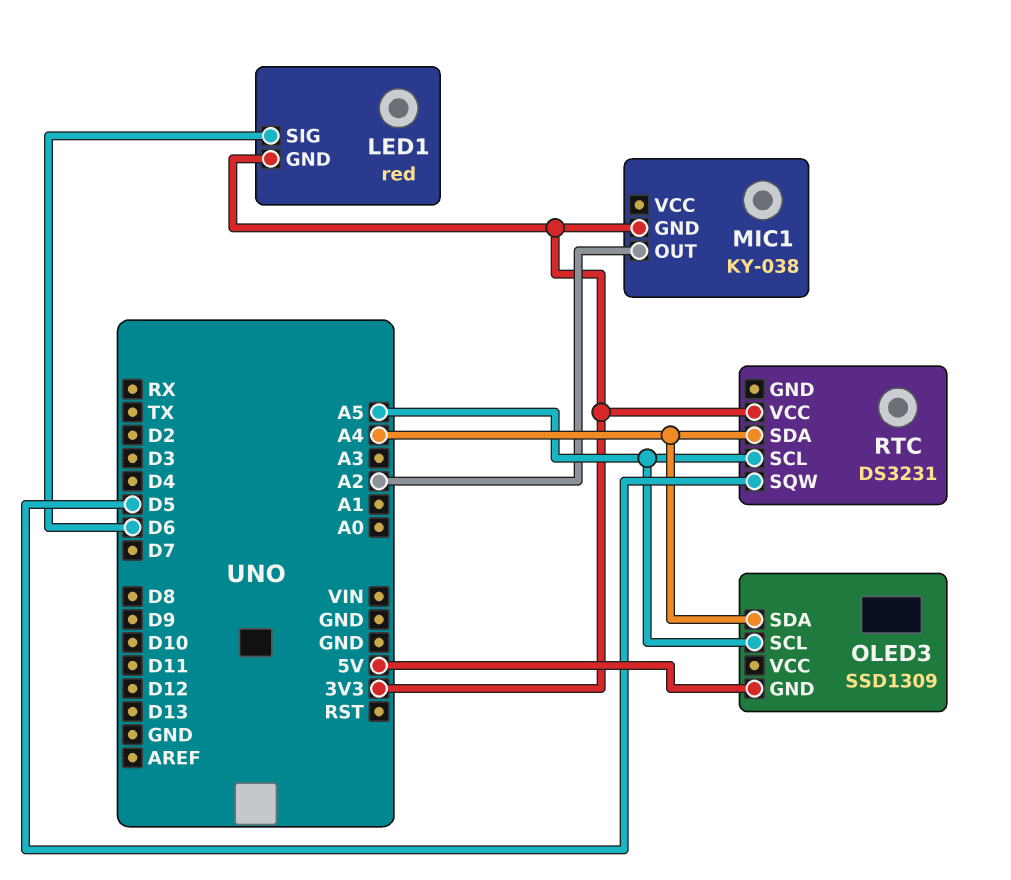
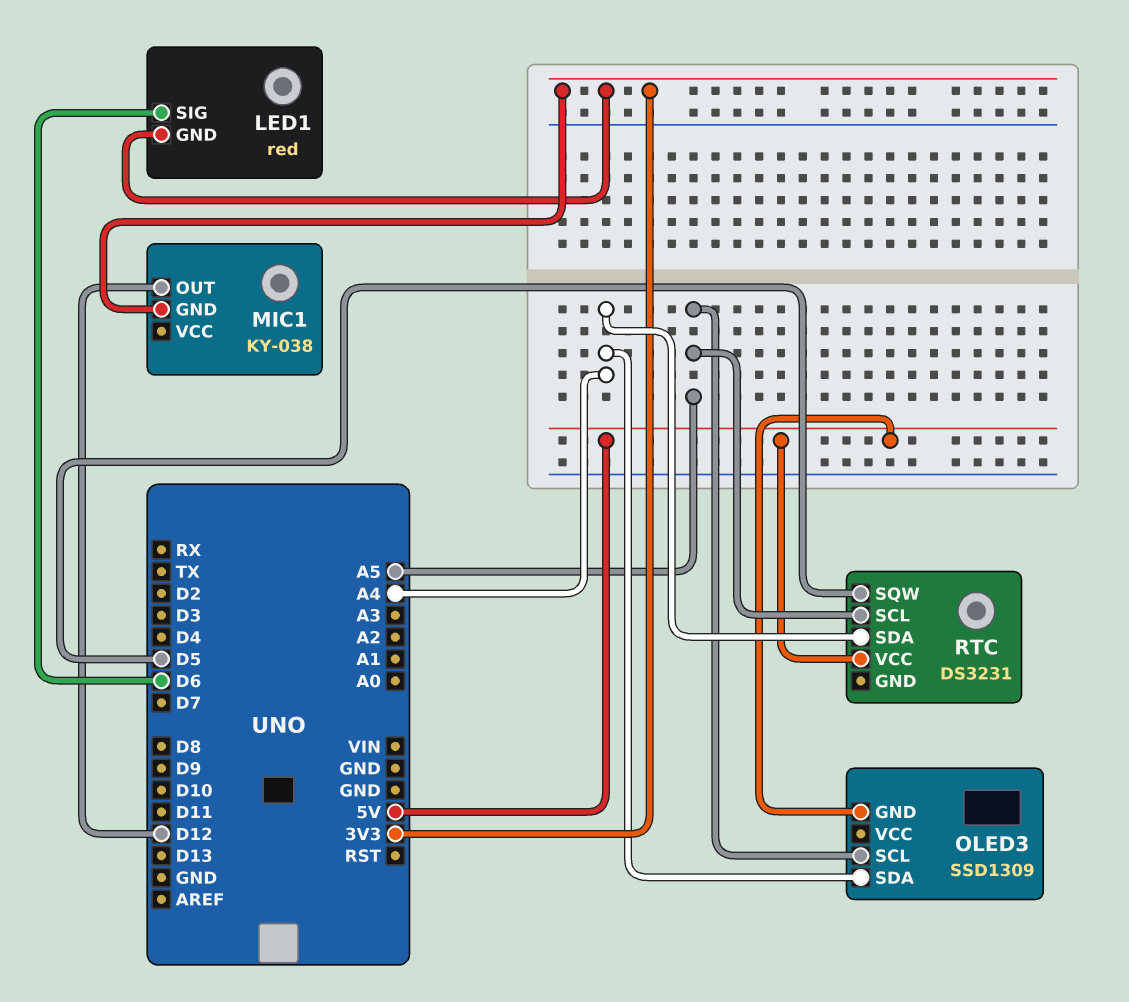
MIC1 pin OUT: A2 -> D12
RTC pin VCC: 3V3 -> 5V

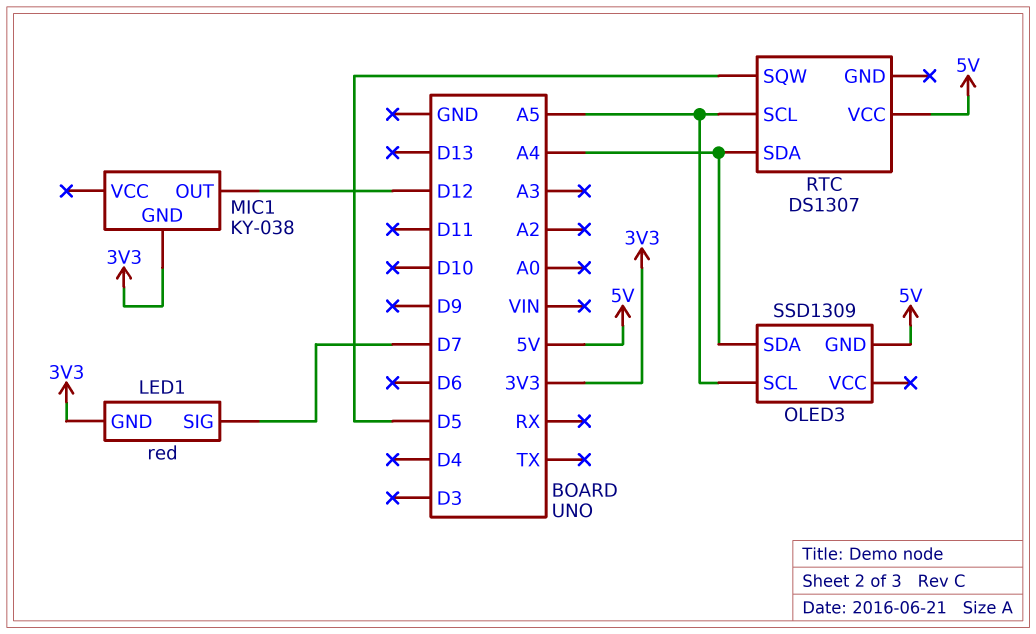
LED1 pin SIG: D6 -> D7
RTC: DS3231 -> DS1307

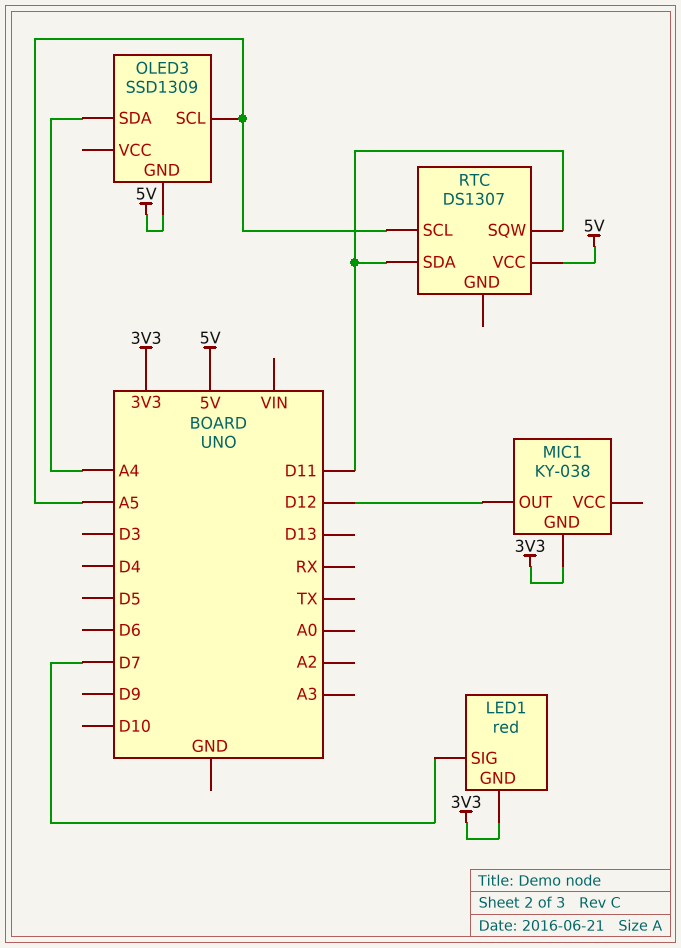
RTC pin SDA: A4 -> D11
RTC pin SQW: D5 -> D11

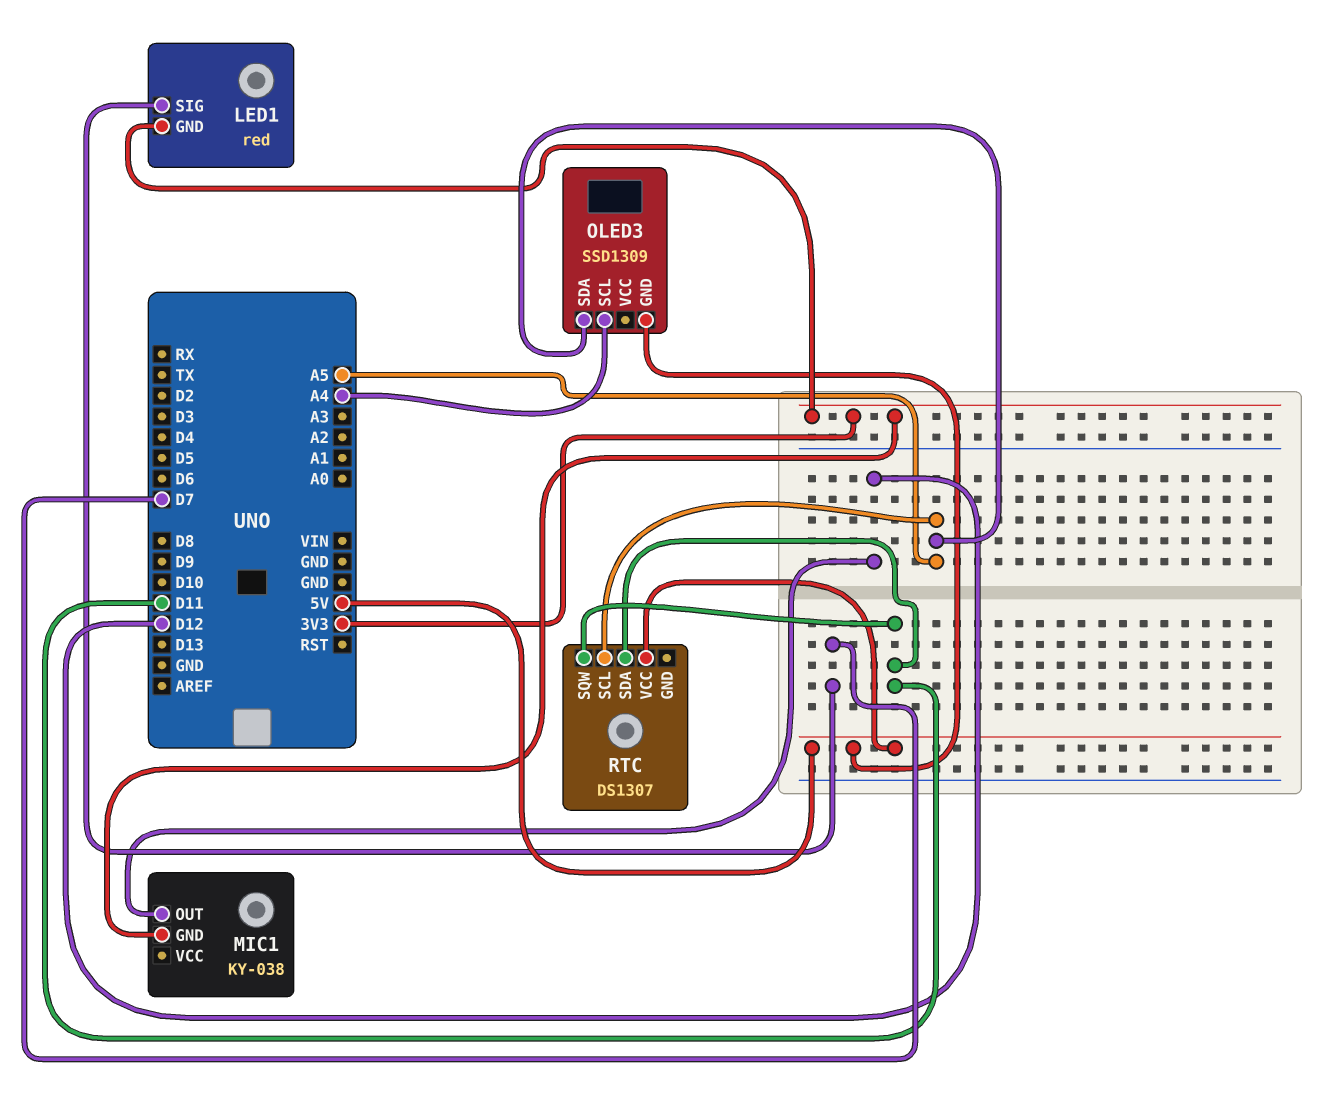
OLED3 pin SCL: A5 -> A4
OLED3 pin SDA: A4 -> A5

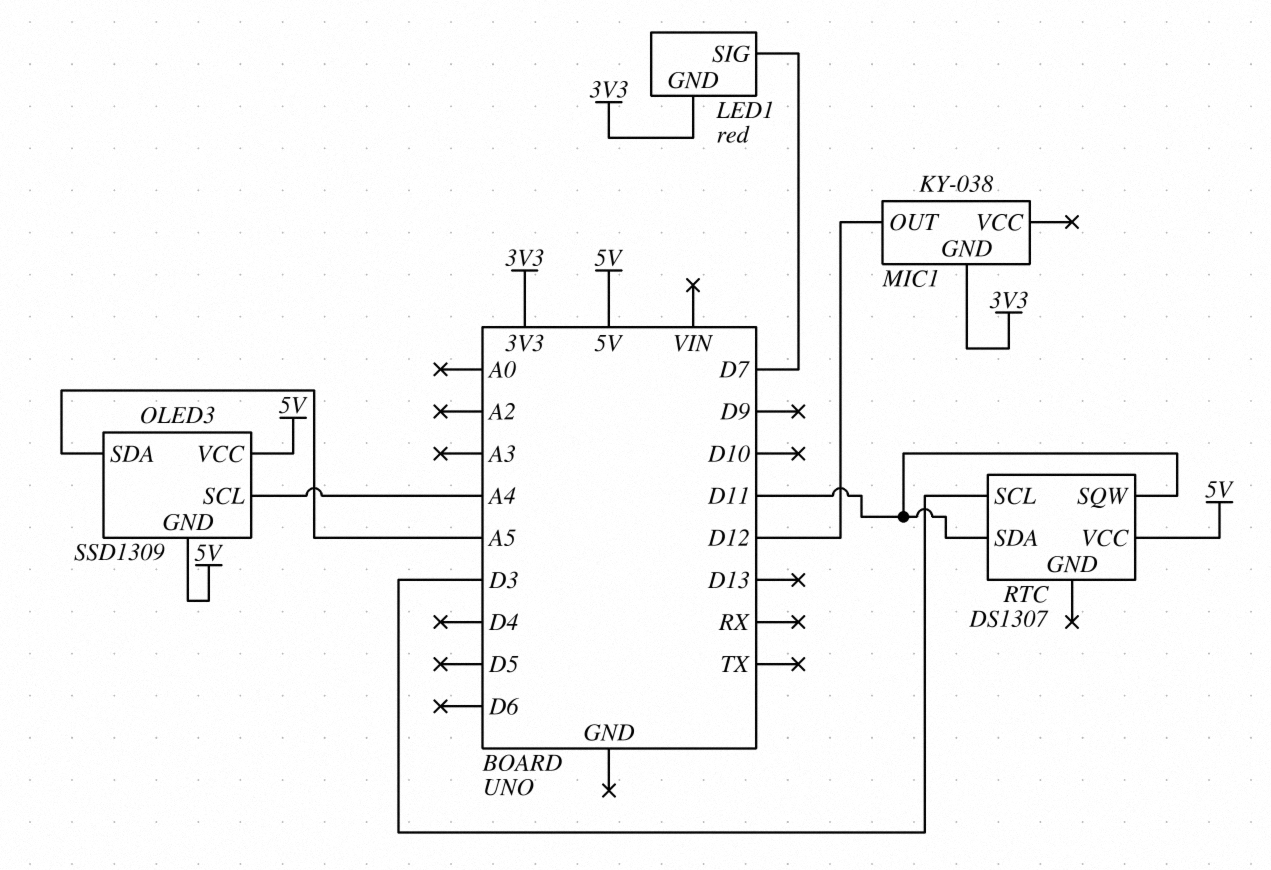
OLED3 pin VCC: none -> 5V
RTC pin SCL: A5 -> D3

